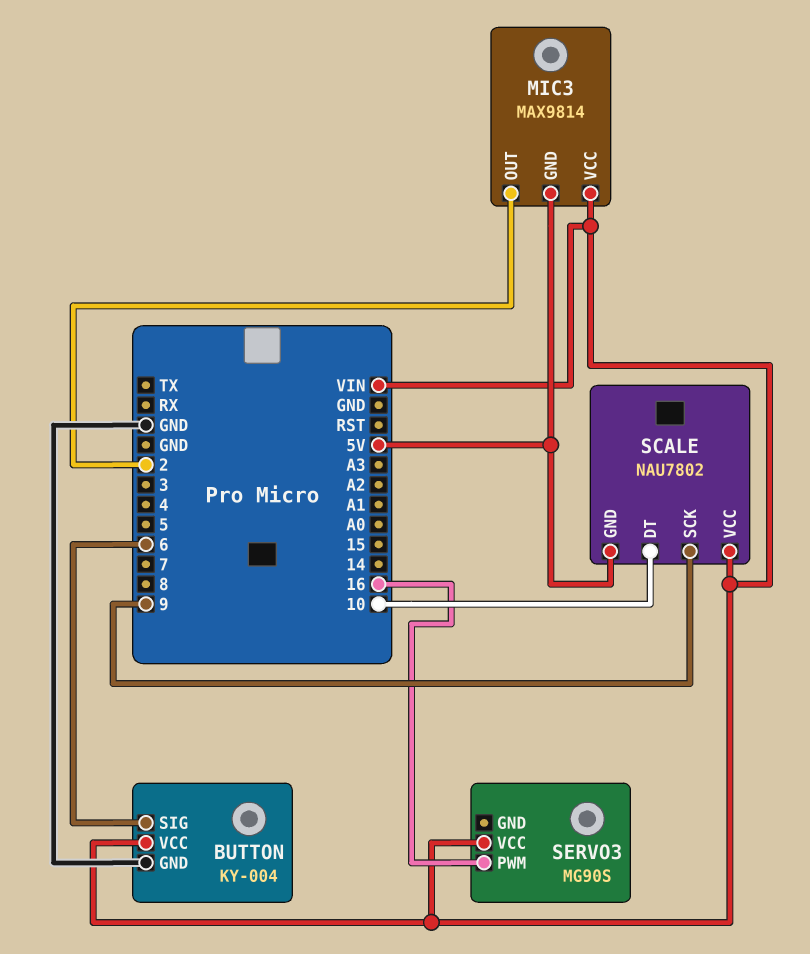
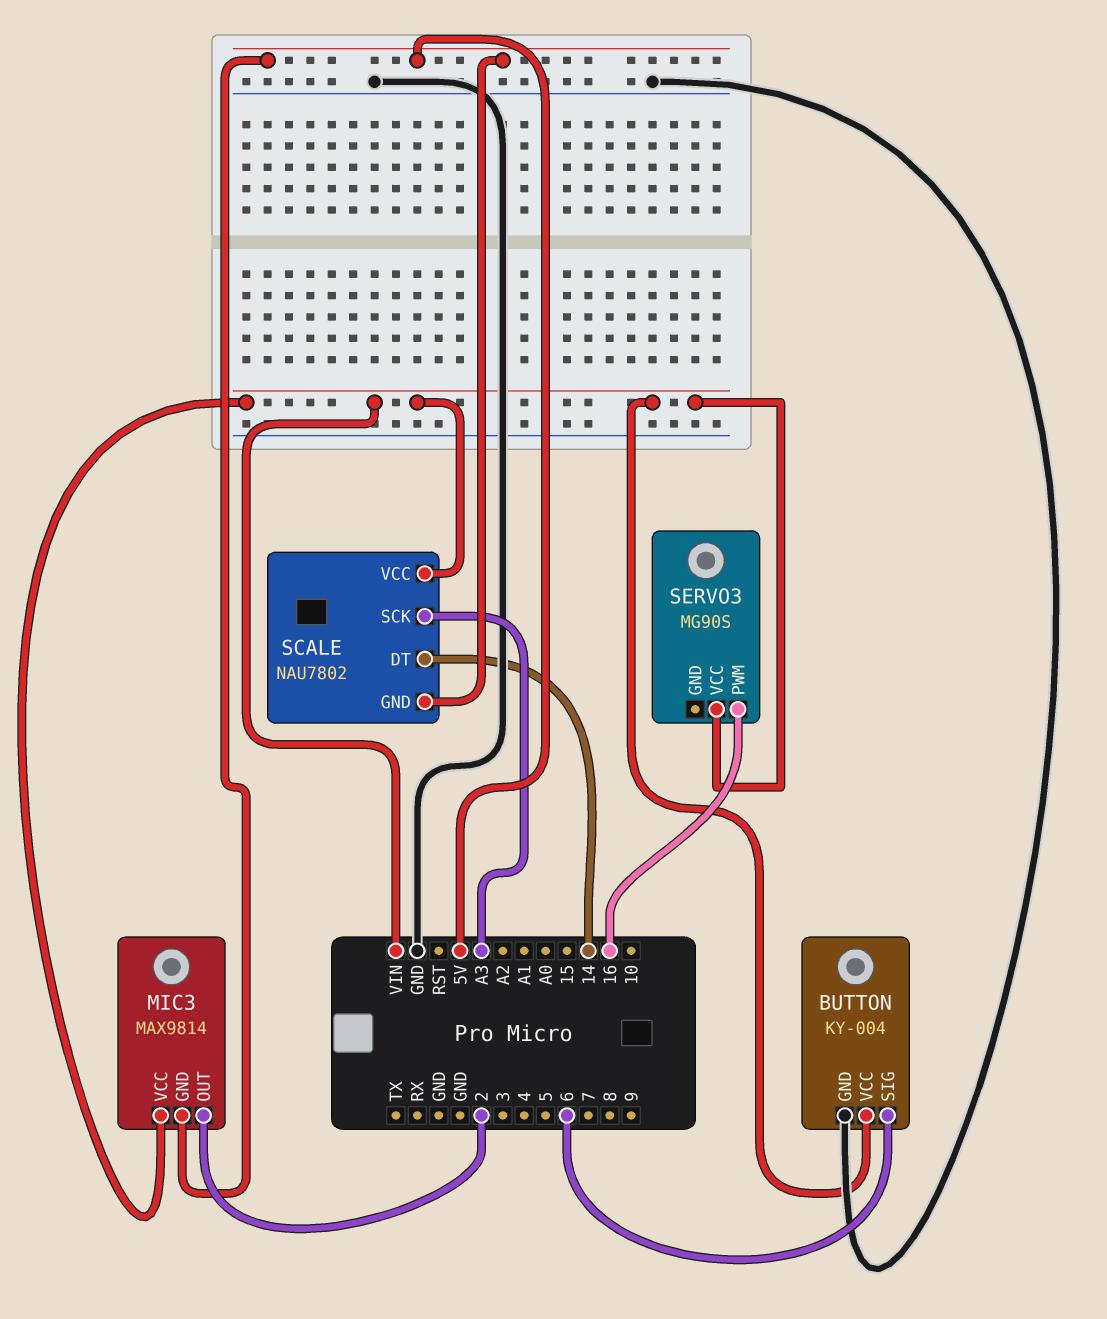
SCALE pin DT: 10 -> 14
SCALE pin SCK: 9 -> A3

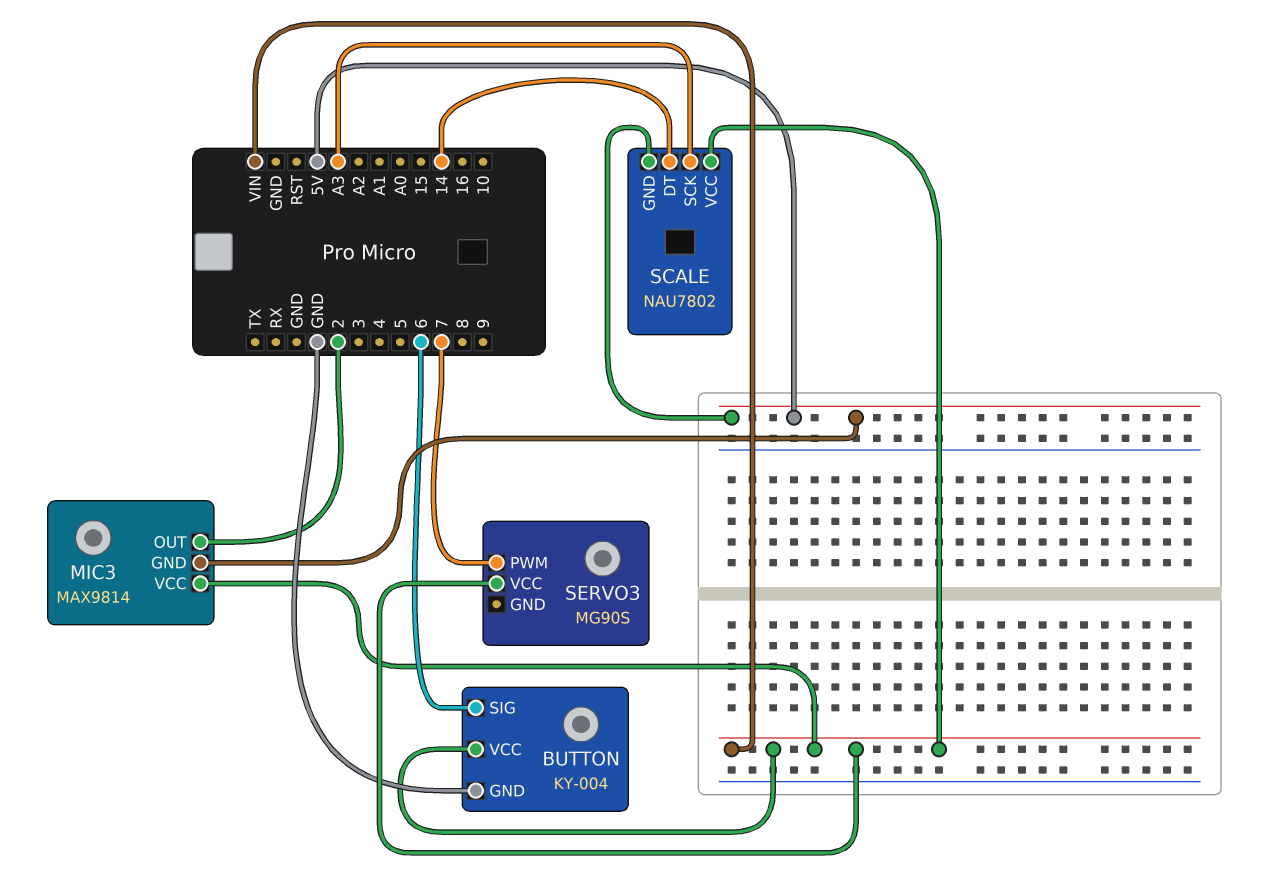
SERVO3 pin PWM: 16 -> 7

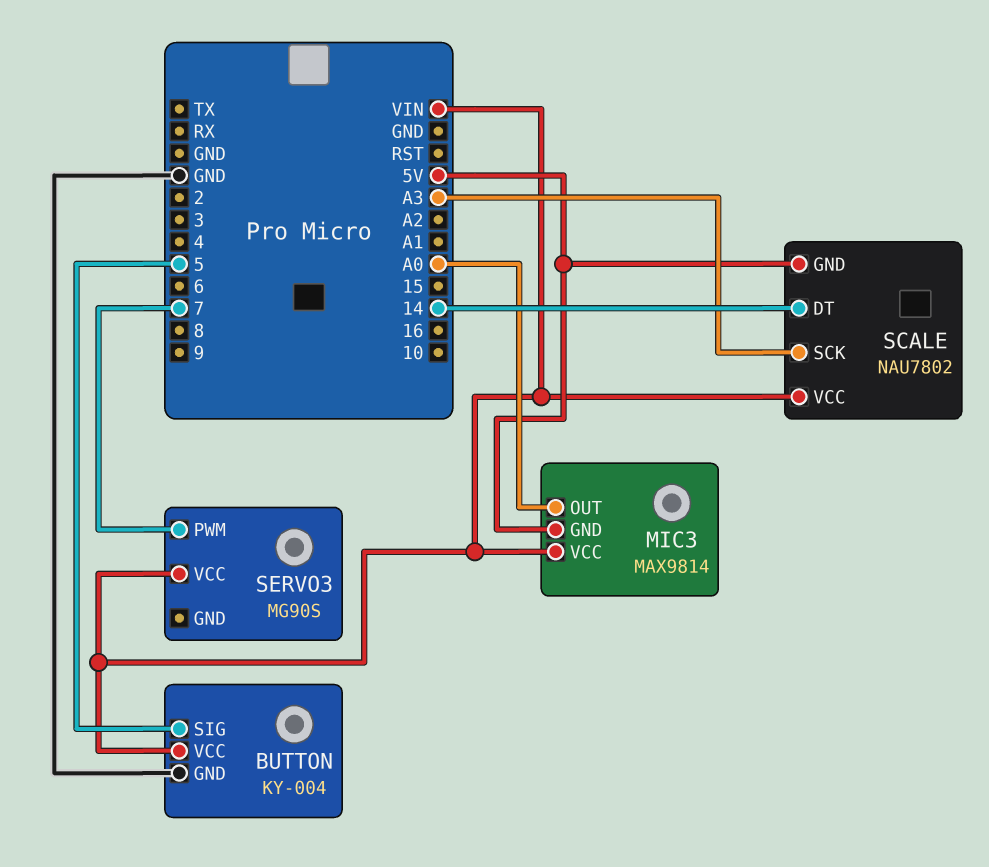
BUTTON pin SIG: 6 -> 5
MIC3 pin OUT: 2 -> A0

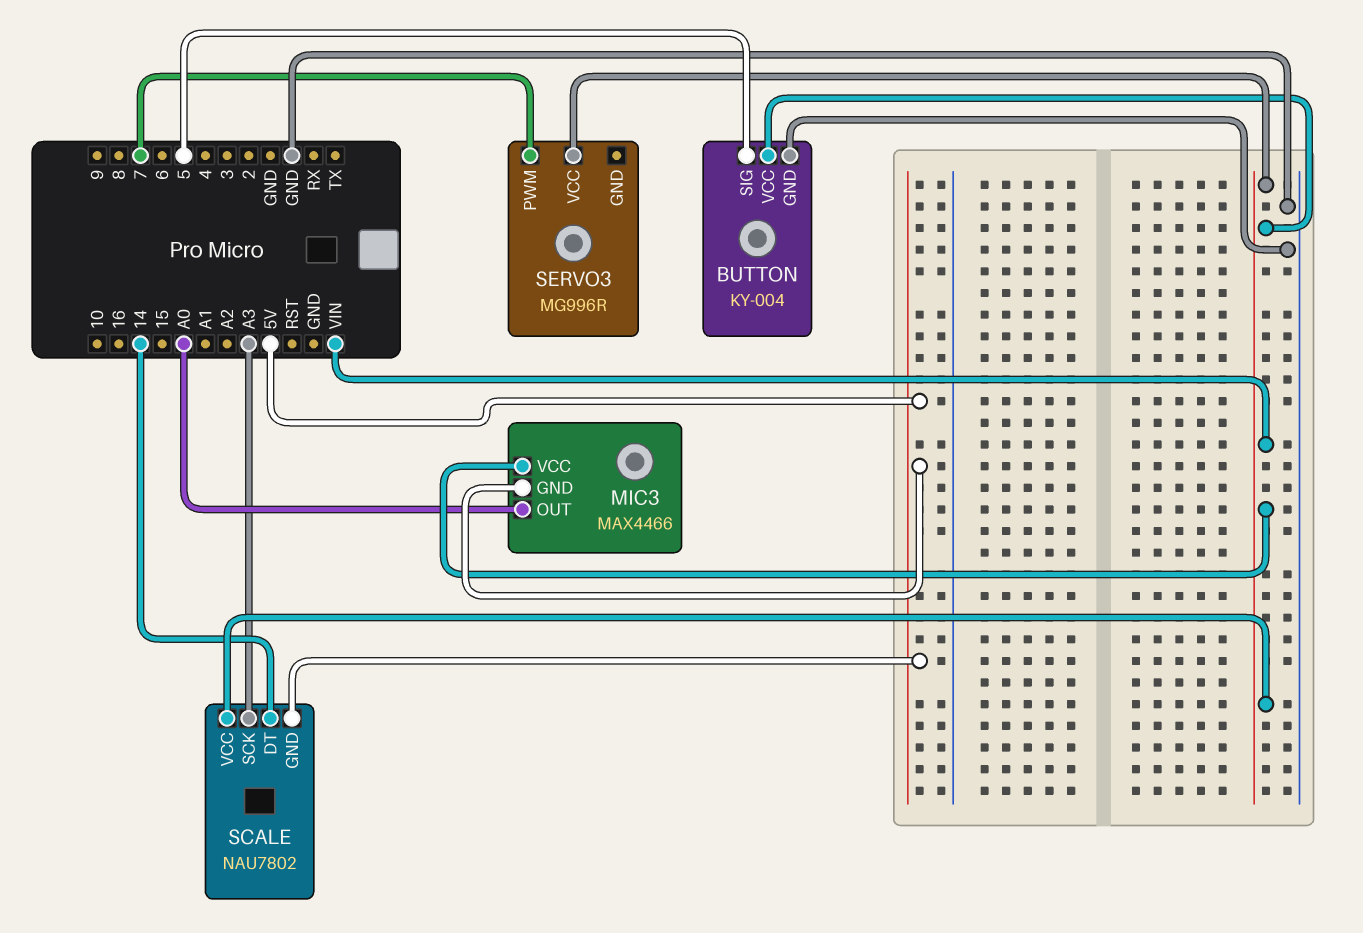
MIC3: MAX9814 -> MAX4466
SERVO3: MG90S -> MG996R

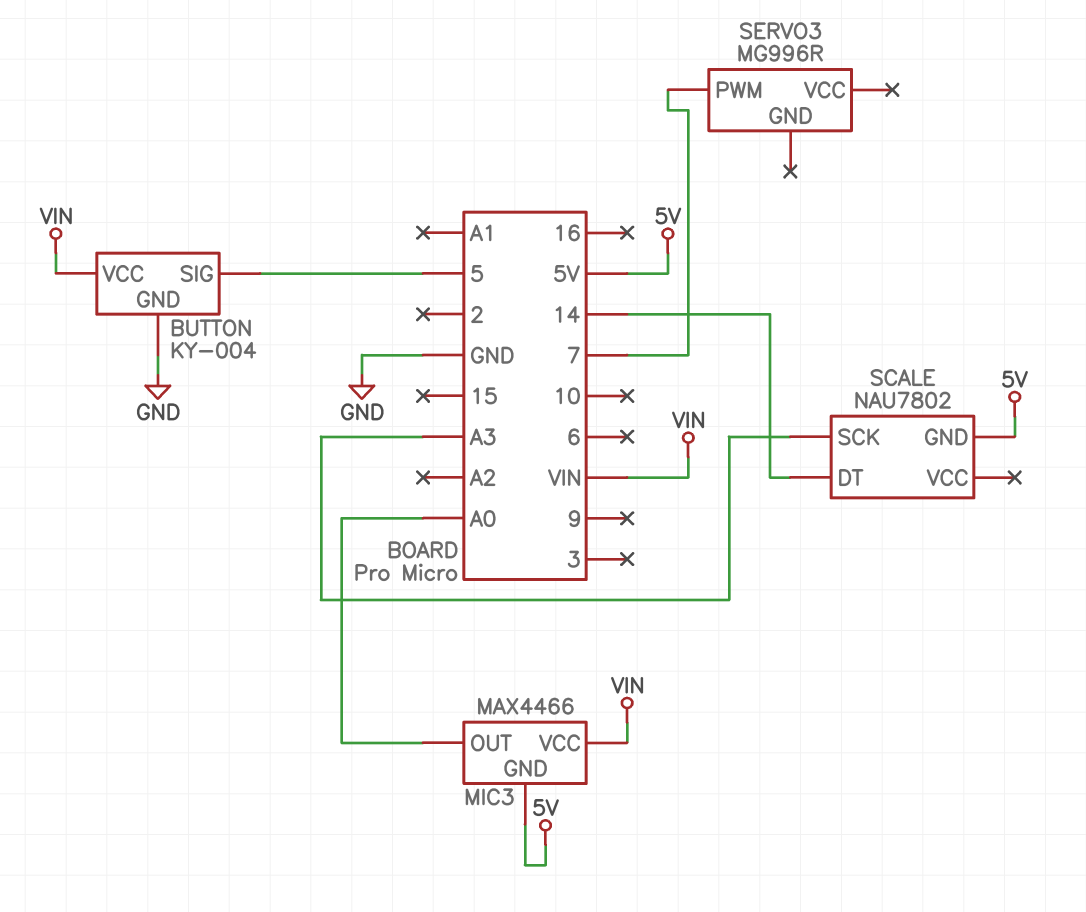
SCALE pin VCC: VIN -> none
SERVO3 pin VCC: VIN -> none

